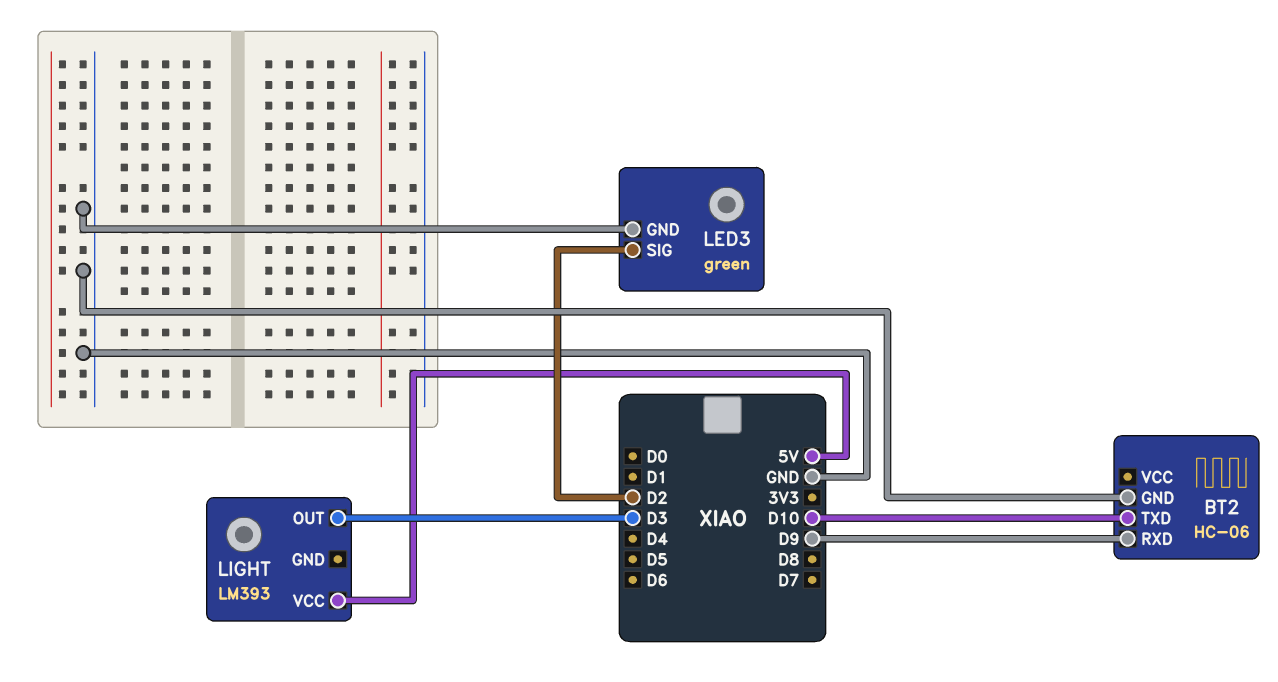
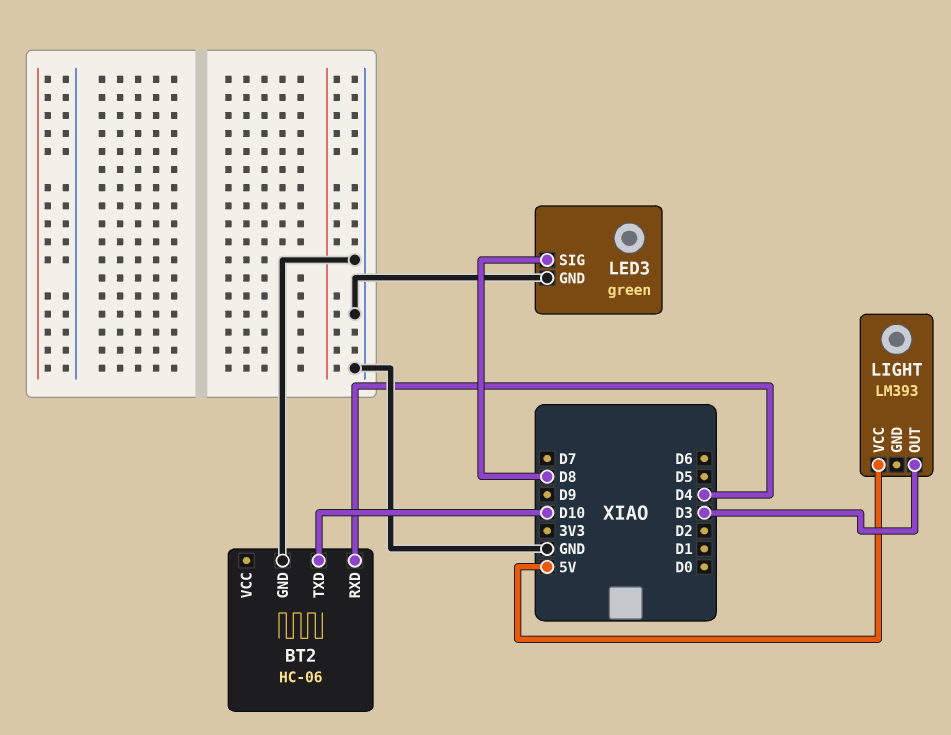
BT2 pin RXD: D9 -> D4
LED3 pin SIG: D2 -> D8

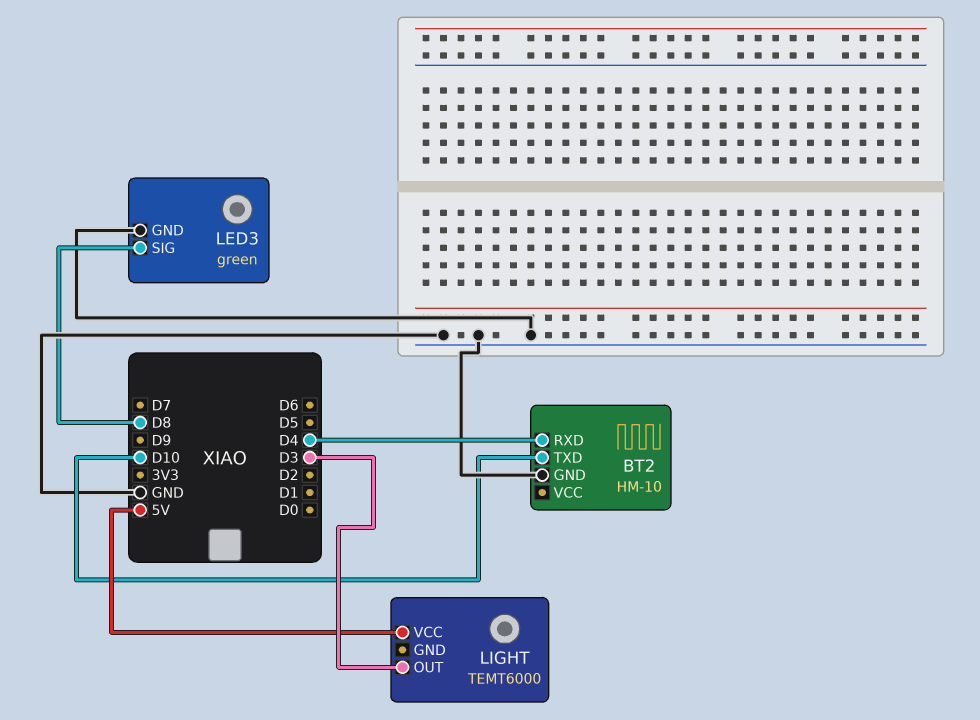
BT2: HC-06 -> HM-10
LIGHT: LM393 -> TEMT6000

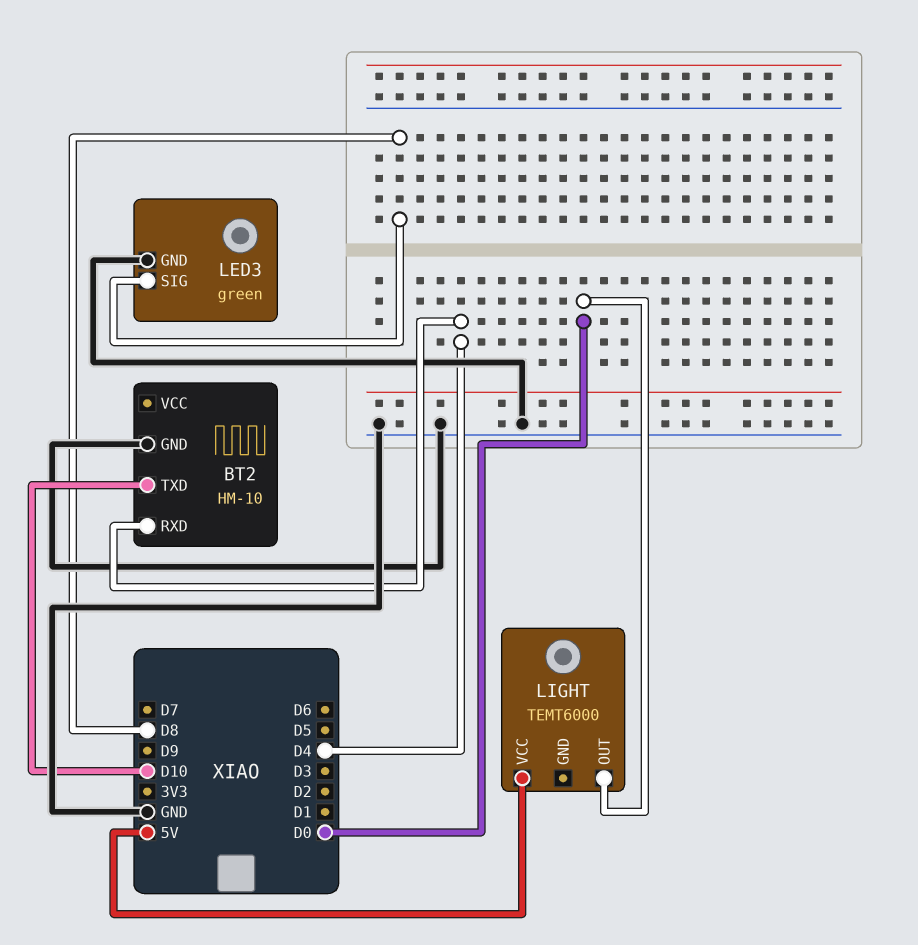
LIGHT pin OUT: D3 -> D0

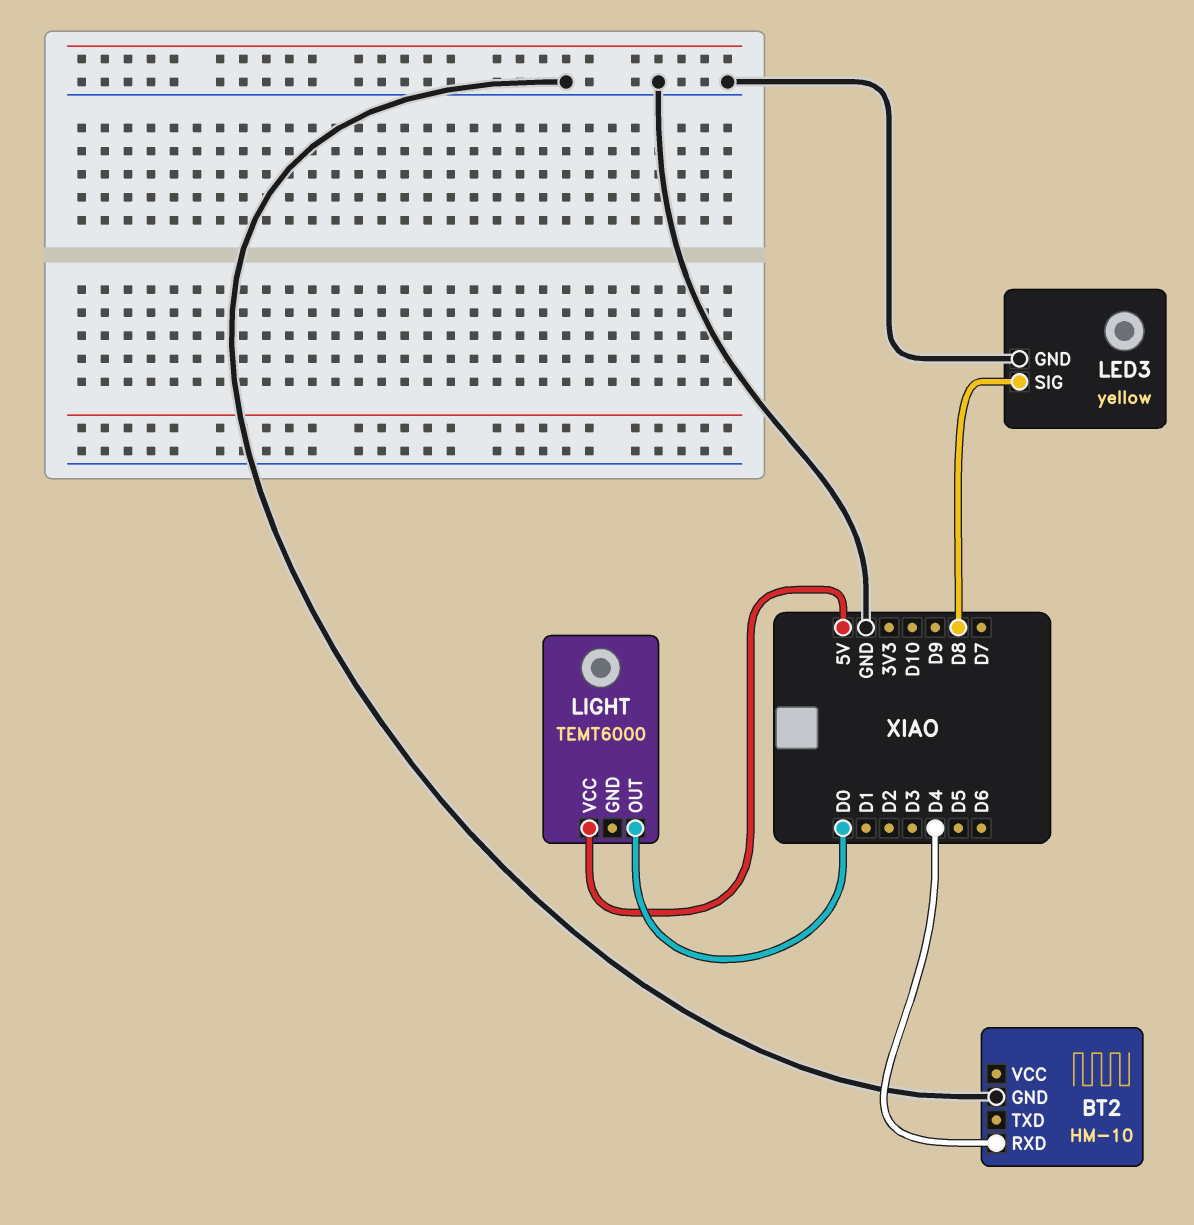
BT2 pin TXD: D10 -> none
LED3: green -> yellow

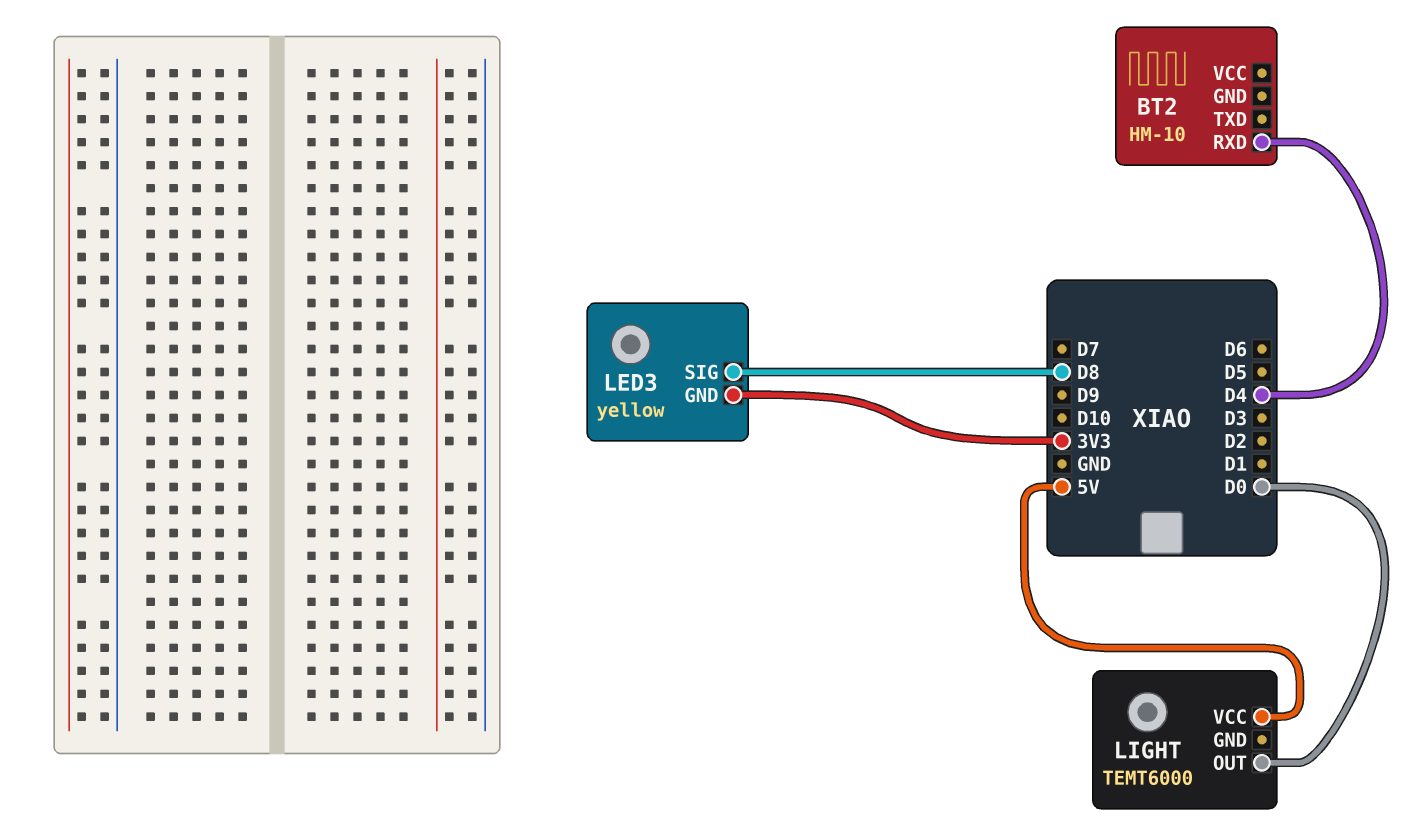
BT2 pin GND: GND -> none
LED3 pin GND: GND -> 3V3

